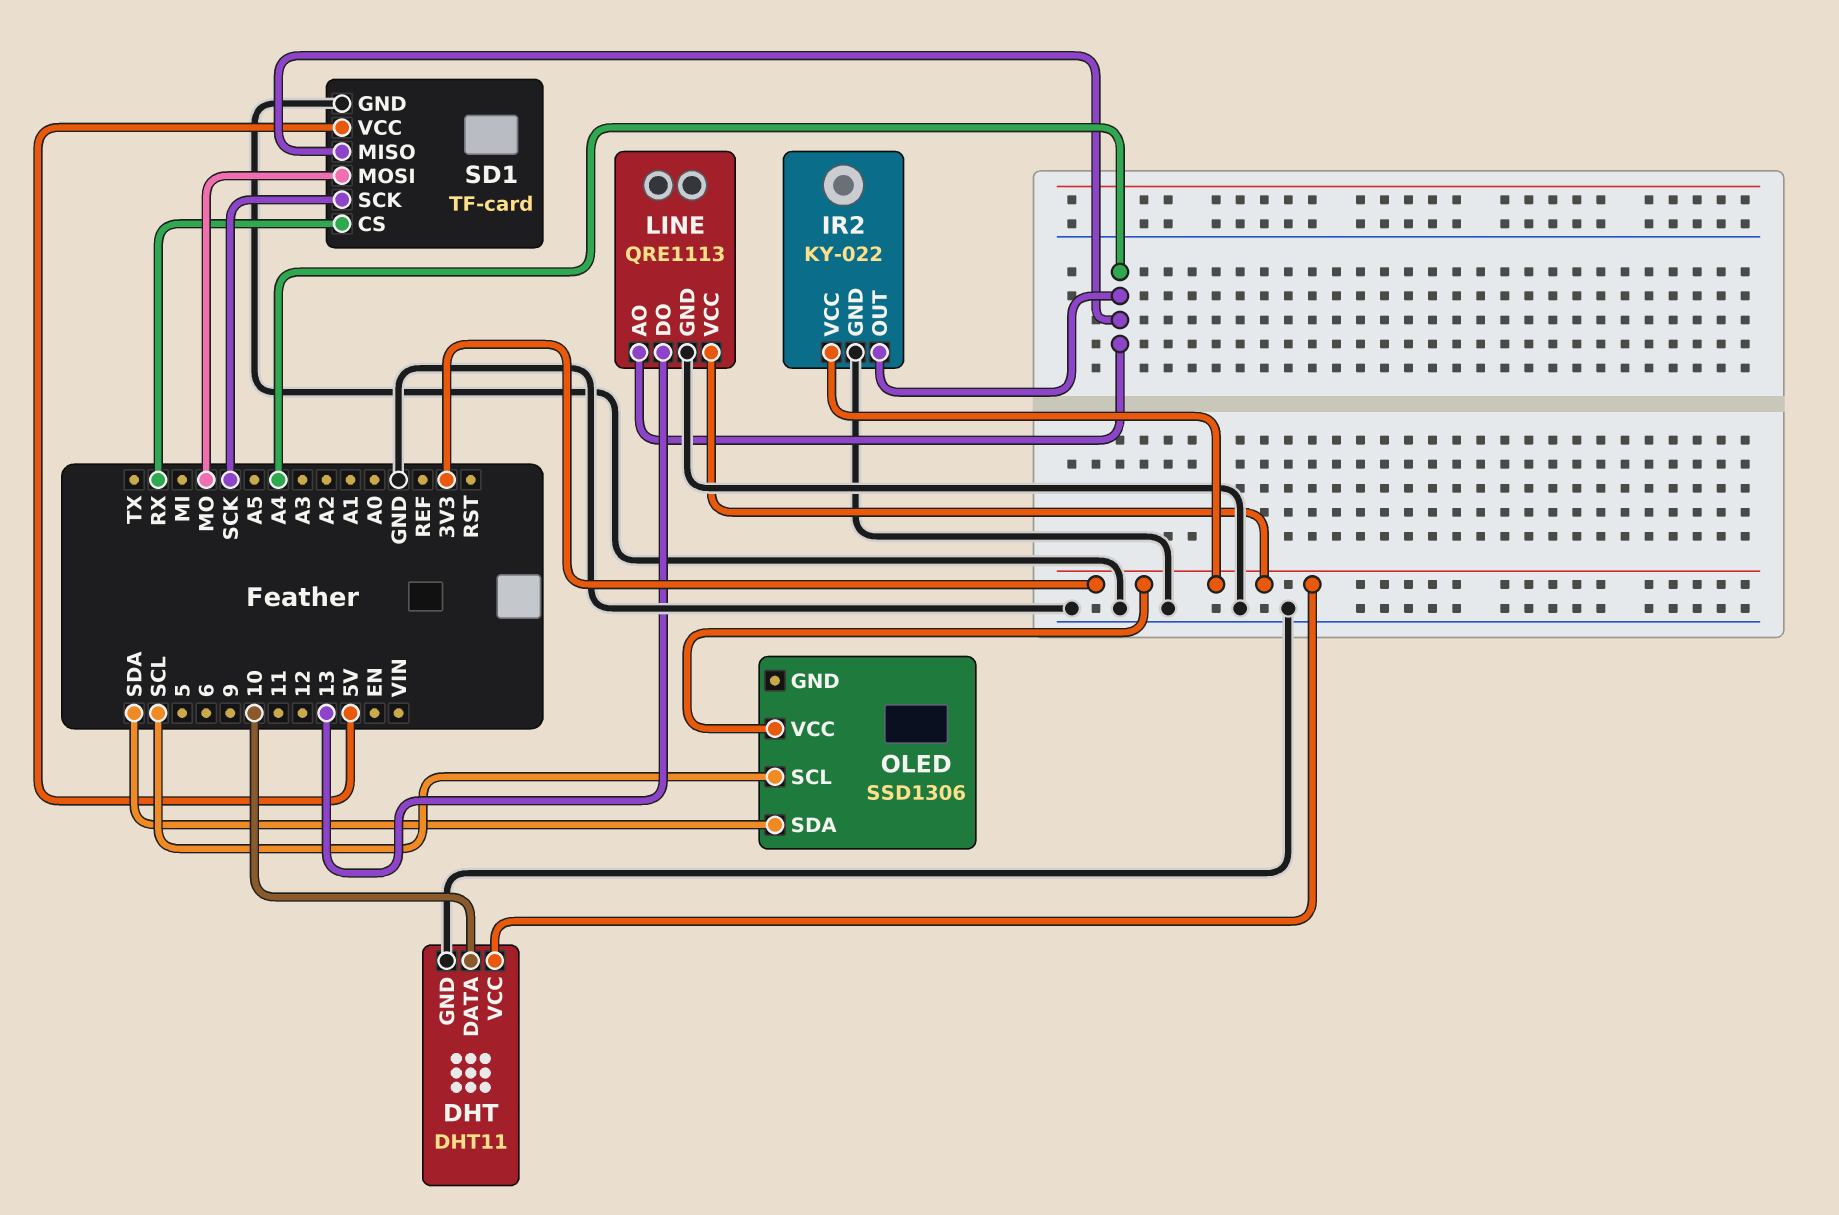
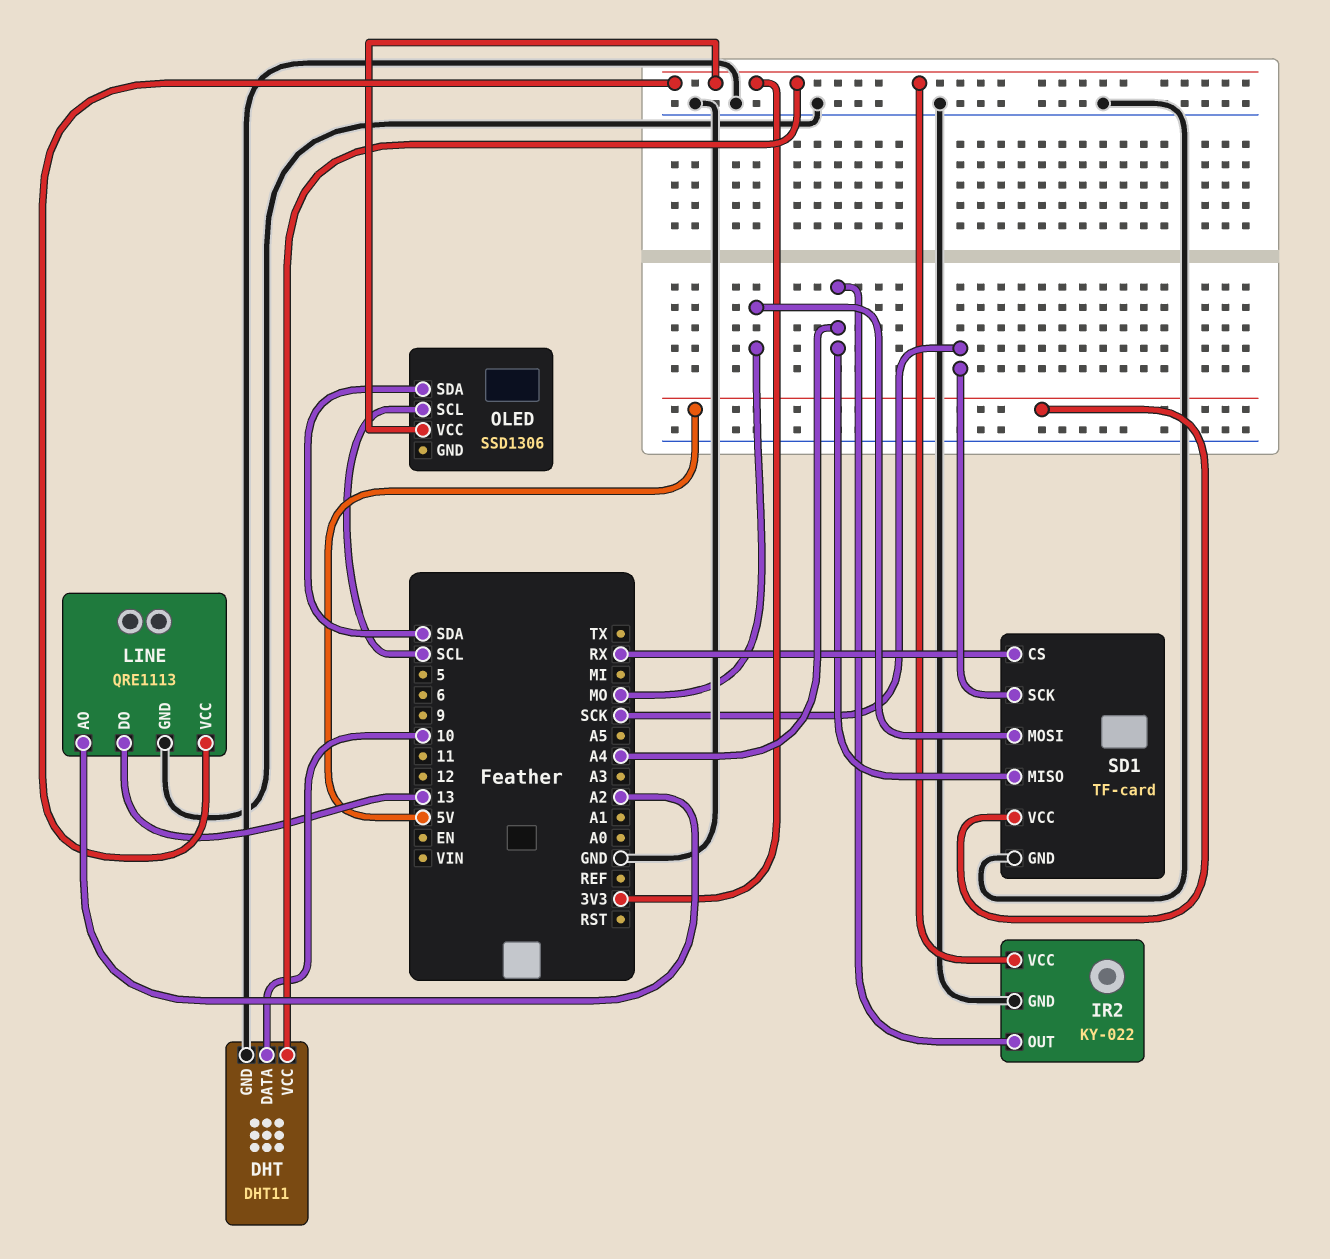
LINE pin AO: A4 -> A2

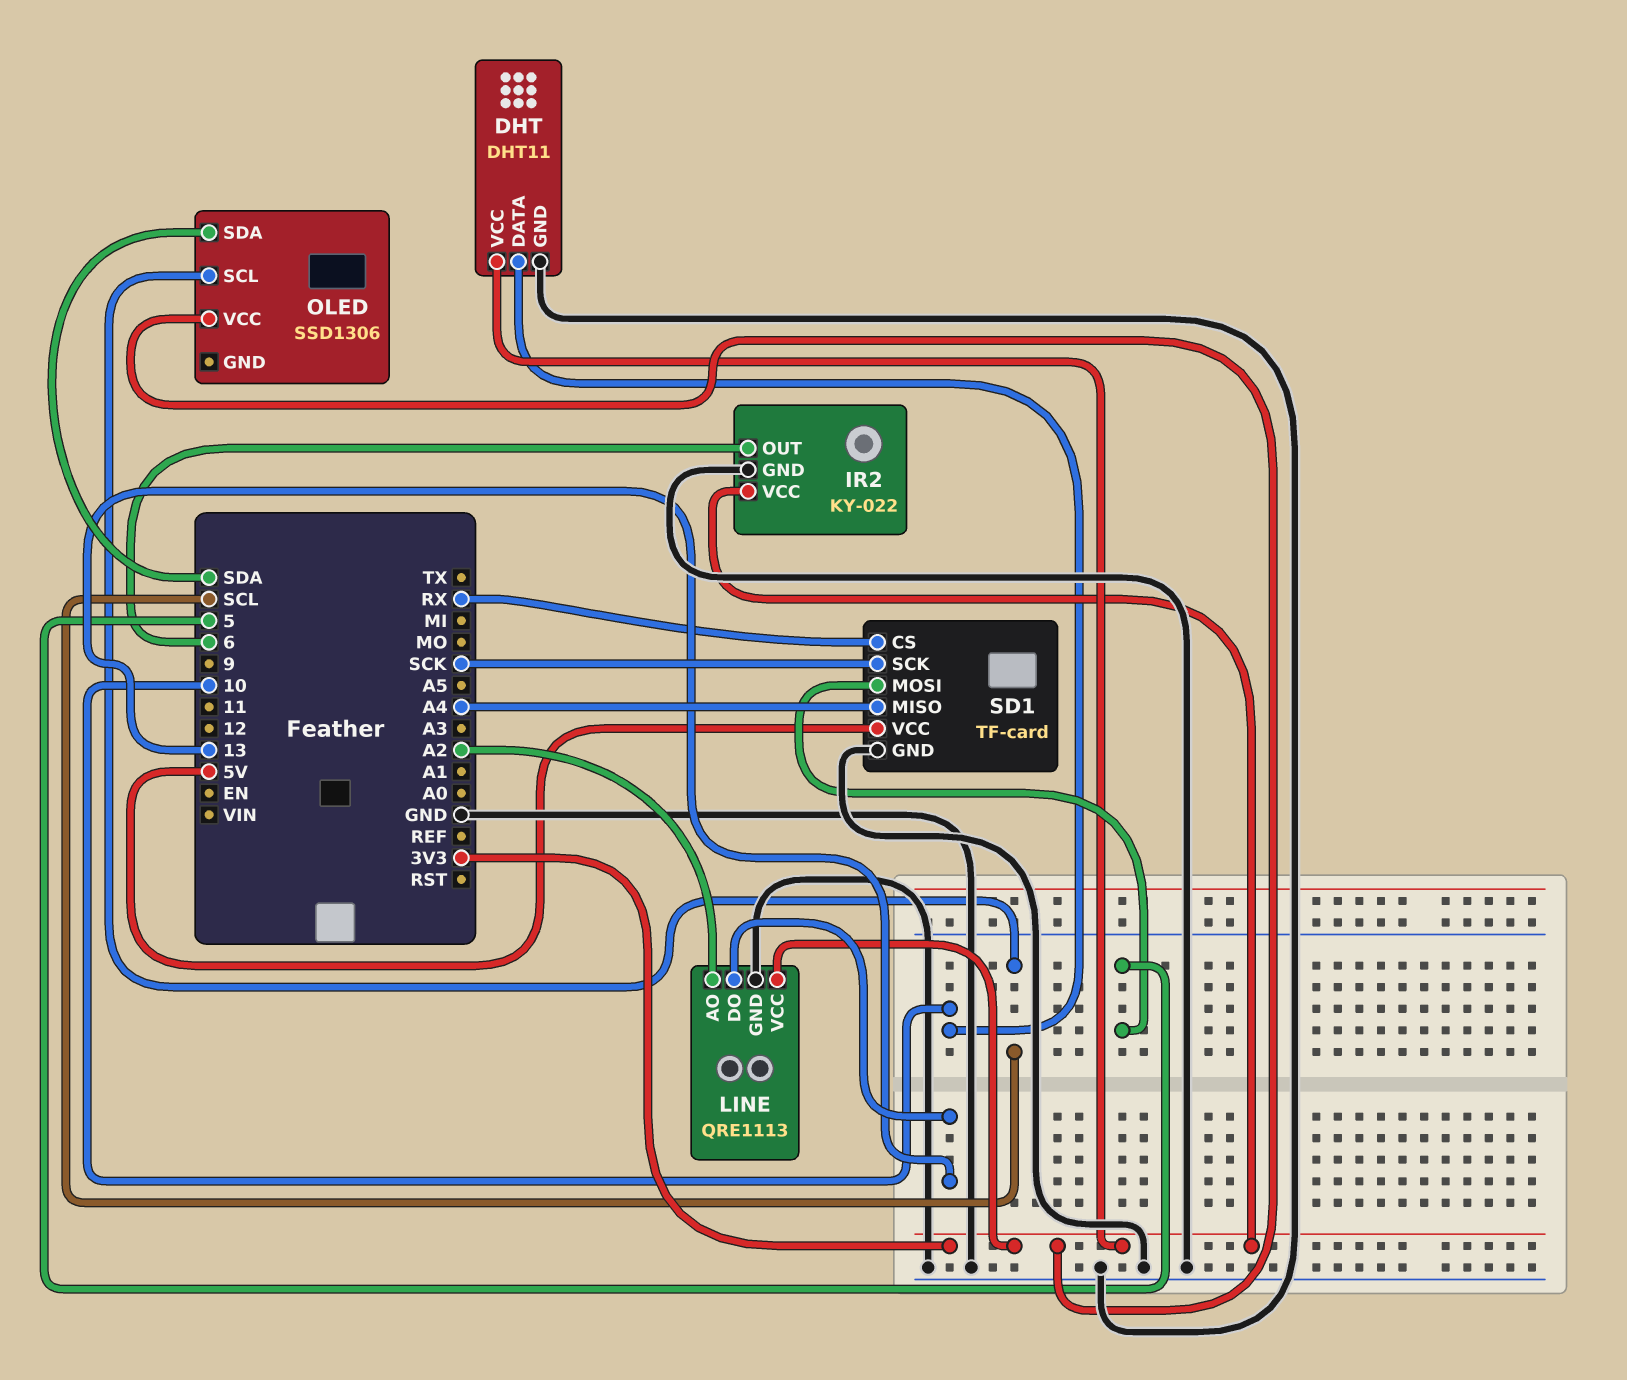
IR2 pin OUT: A4 -> 6
SD1 pin MOSI: MO -> 5

